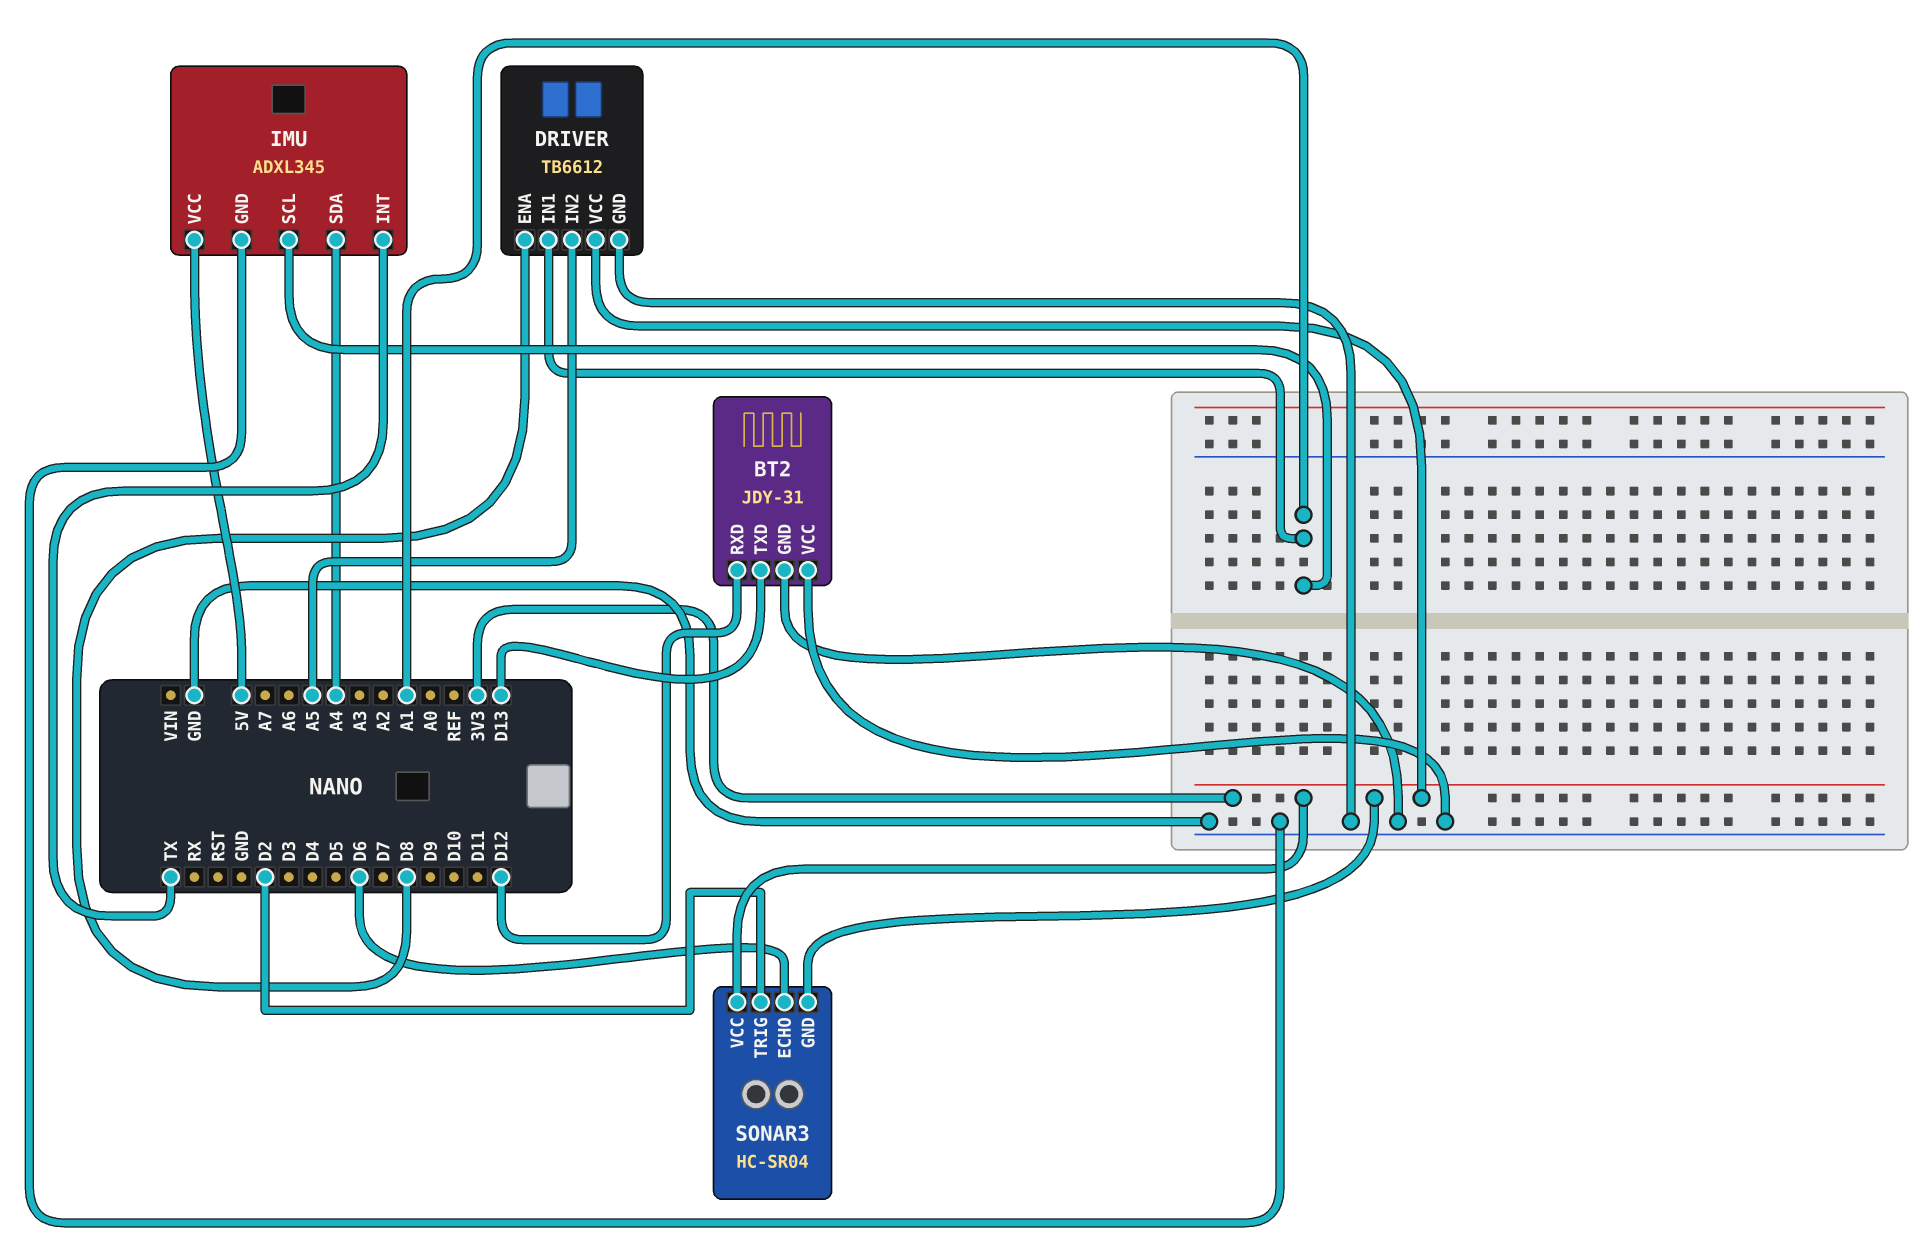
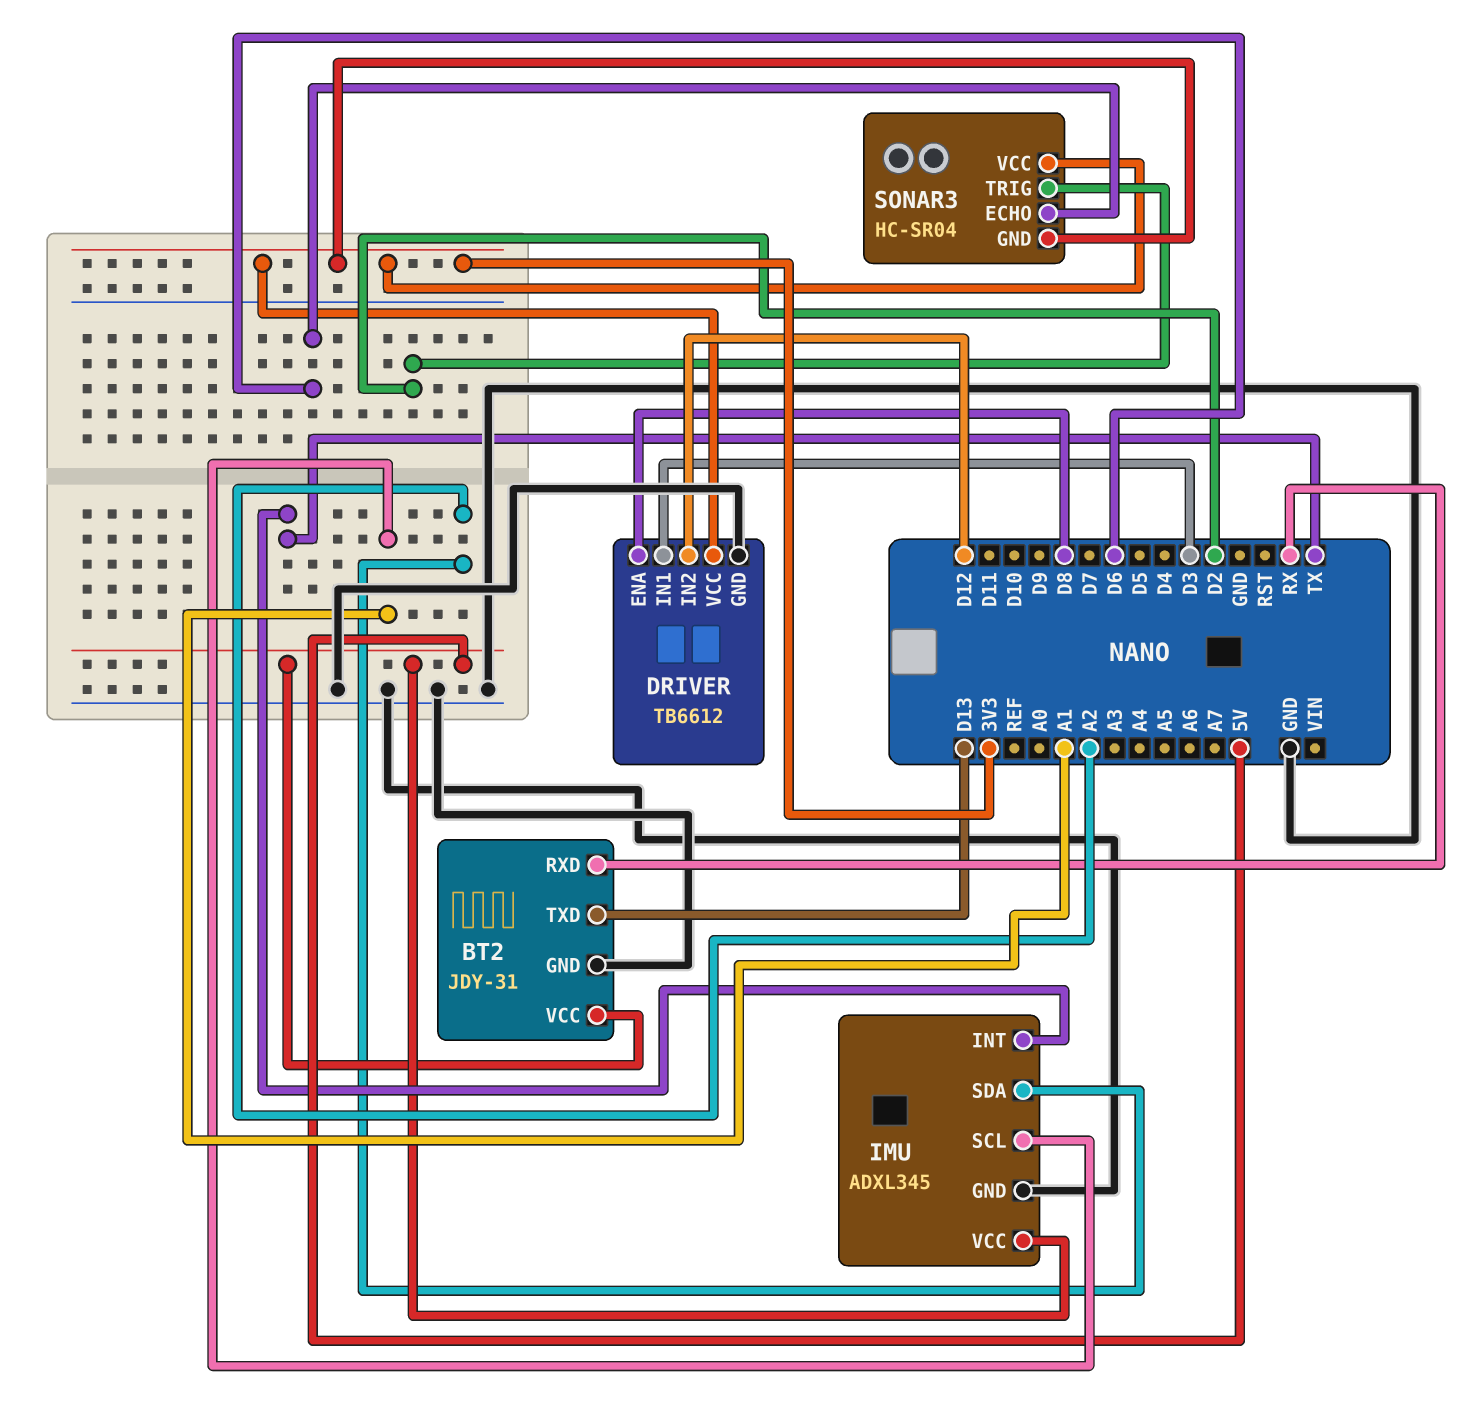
BT2 pin RXD: D12 -> RX
BT2 pin VCC: GND -> 5V
DRIVER pin IN1: A1 -> D3
DRIVER pin IN2: A5 -> D12
IMU pin SDA: A4 -> A2

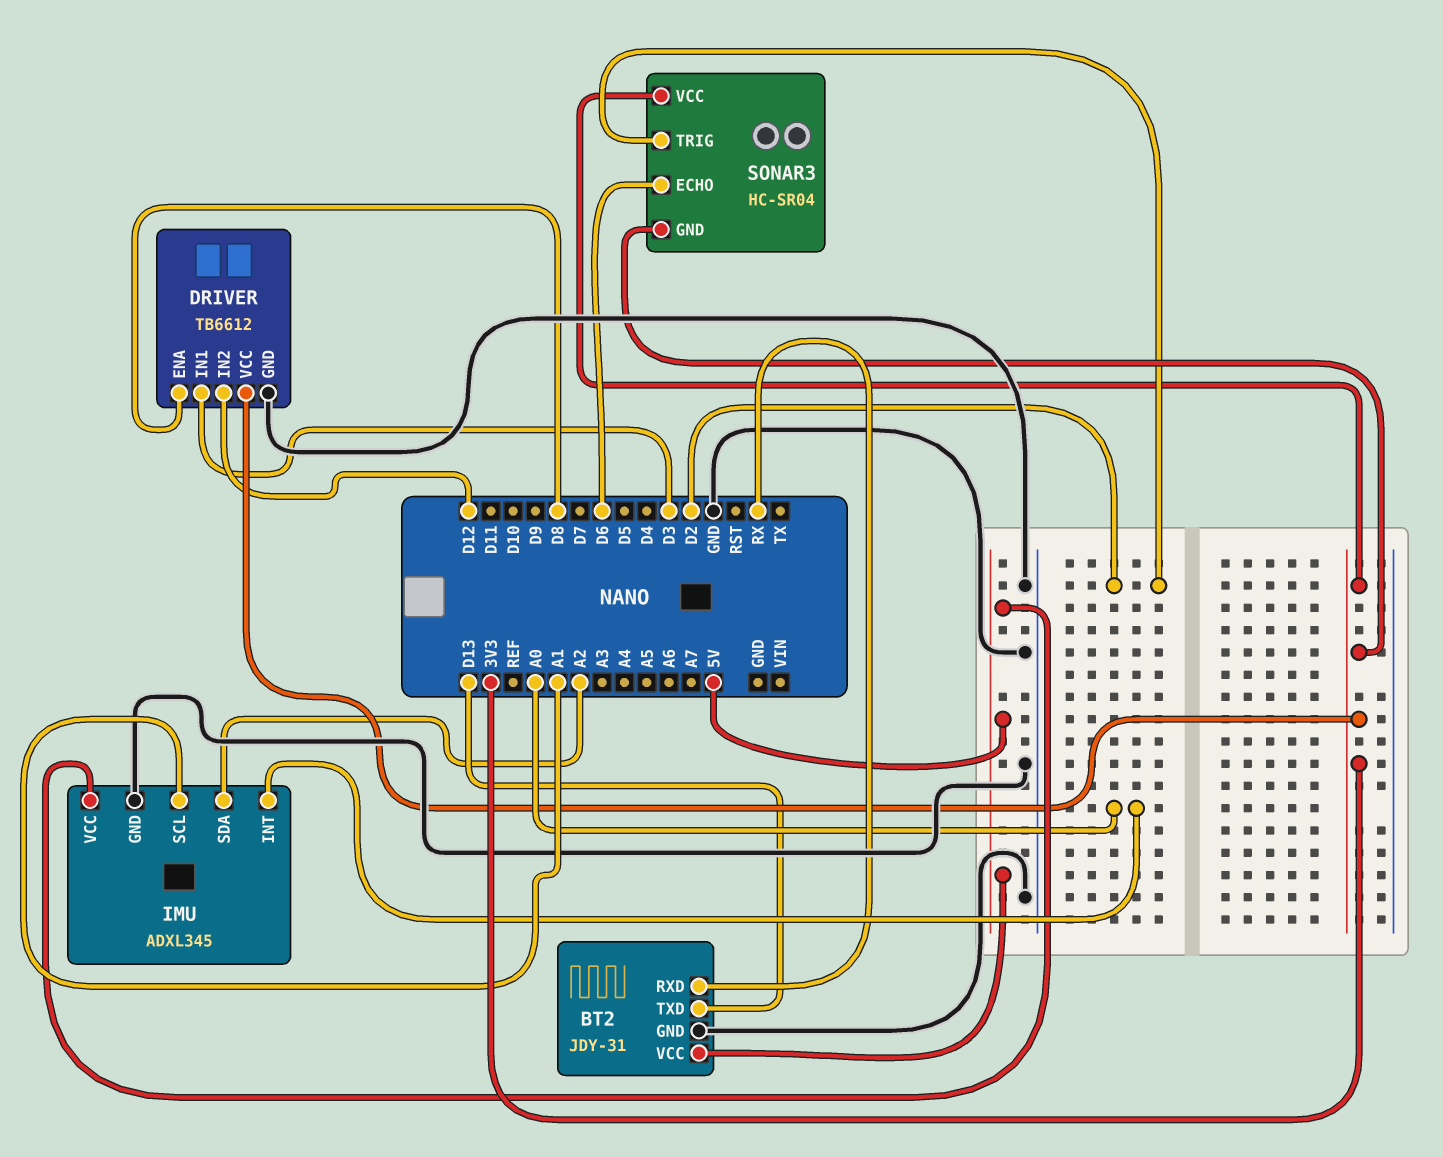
IMU pin INT: TX -> A0

